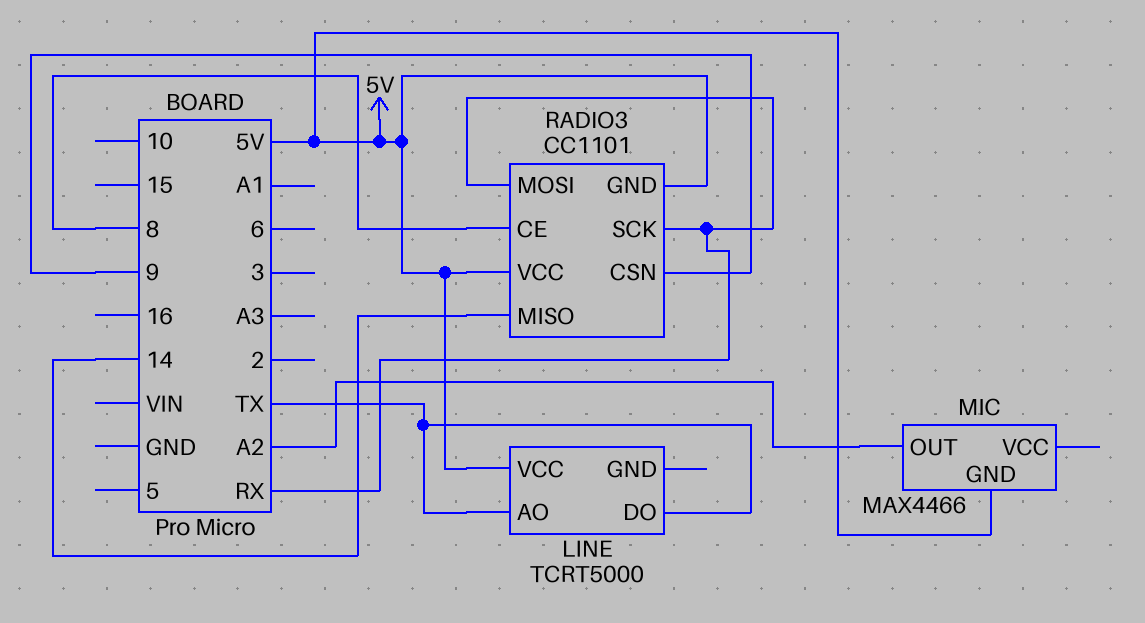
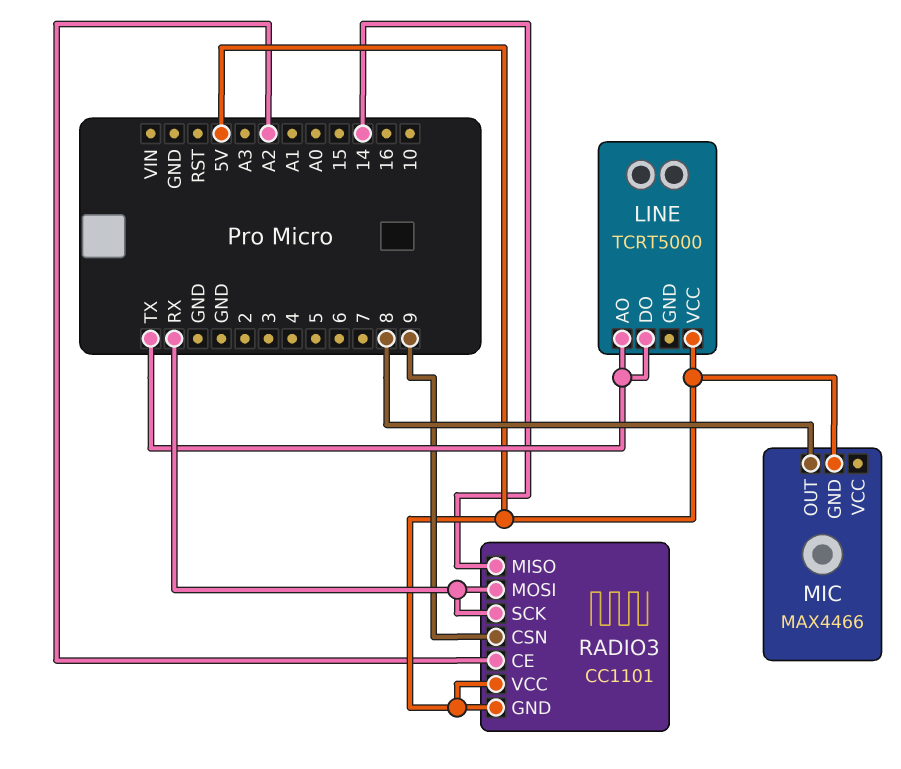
MIC pin OUT: A2 -> 8
RADIO3 pin CE: 8 -> A2

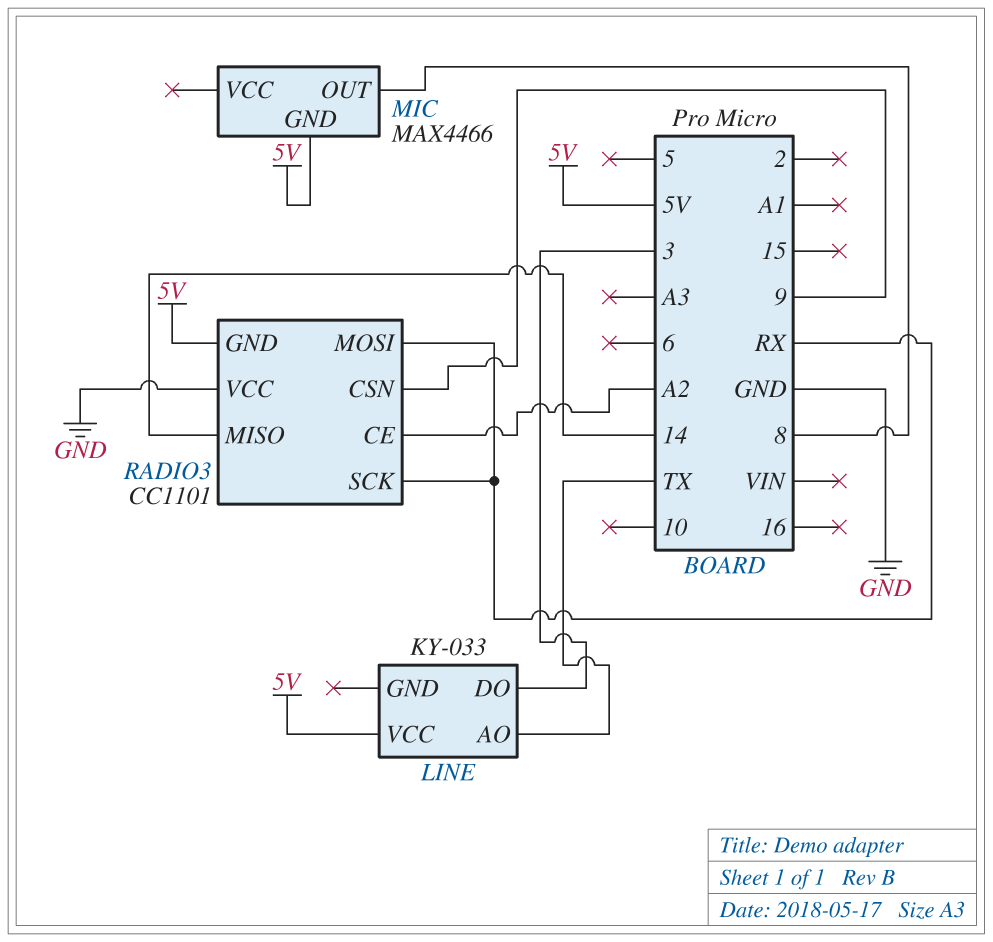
LINE: TCRT5000 -> KY-033
LINE pin DO: TX -> 3
RADIO3 pin VCC: 5V -> GND

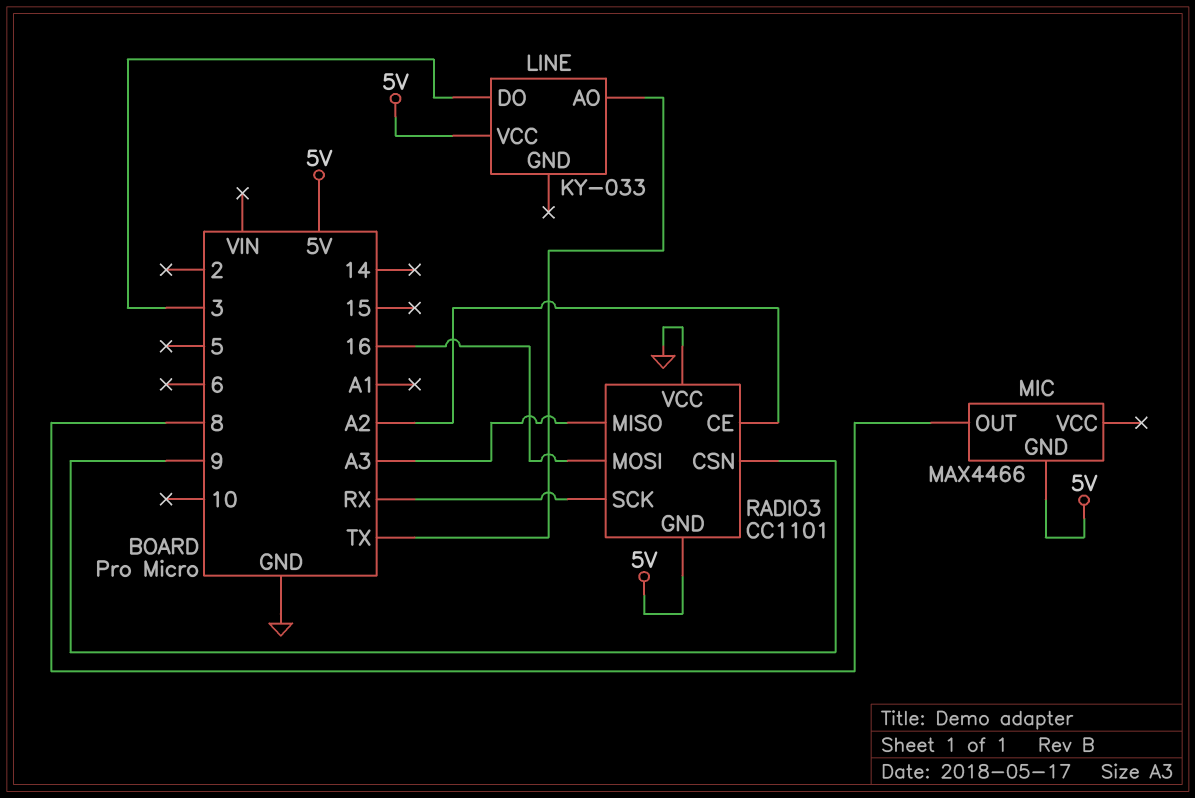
RADIO3 pin MISO: 14 -> A3
RADIO3 pin MOSI: RX -> 16

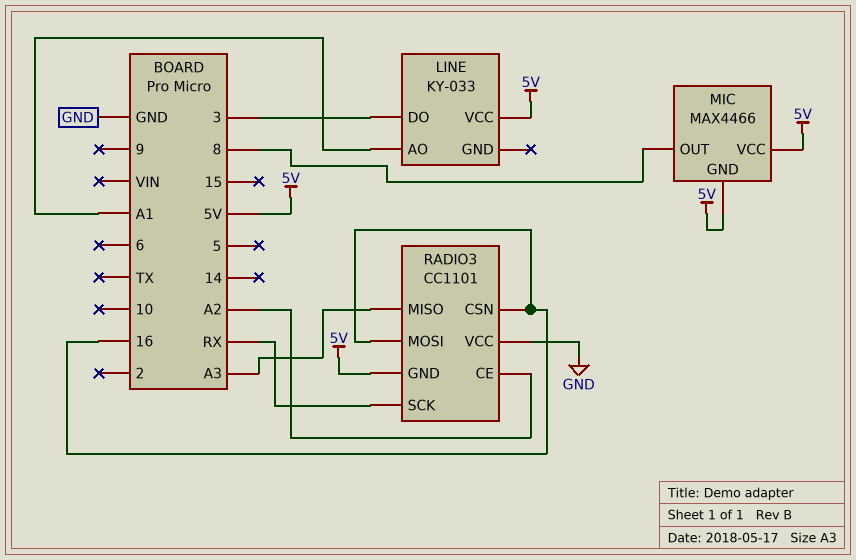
LINE pin AO: TX -> A1
MIC pin VCC: none -> 5V
RADIO3 pin CSN: 9 -> 16

